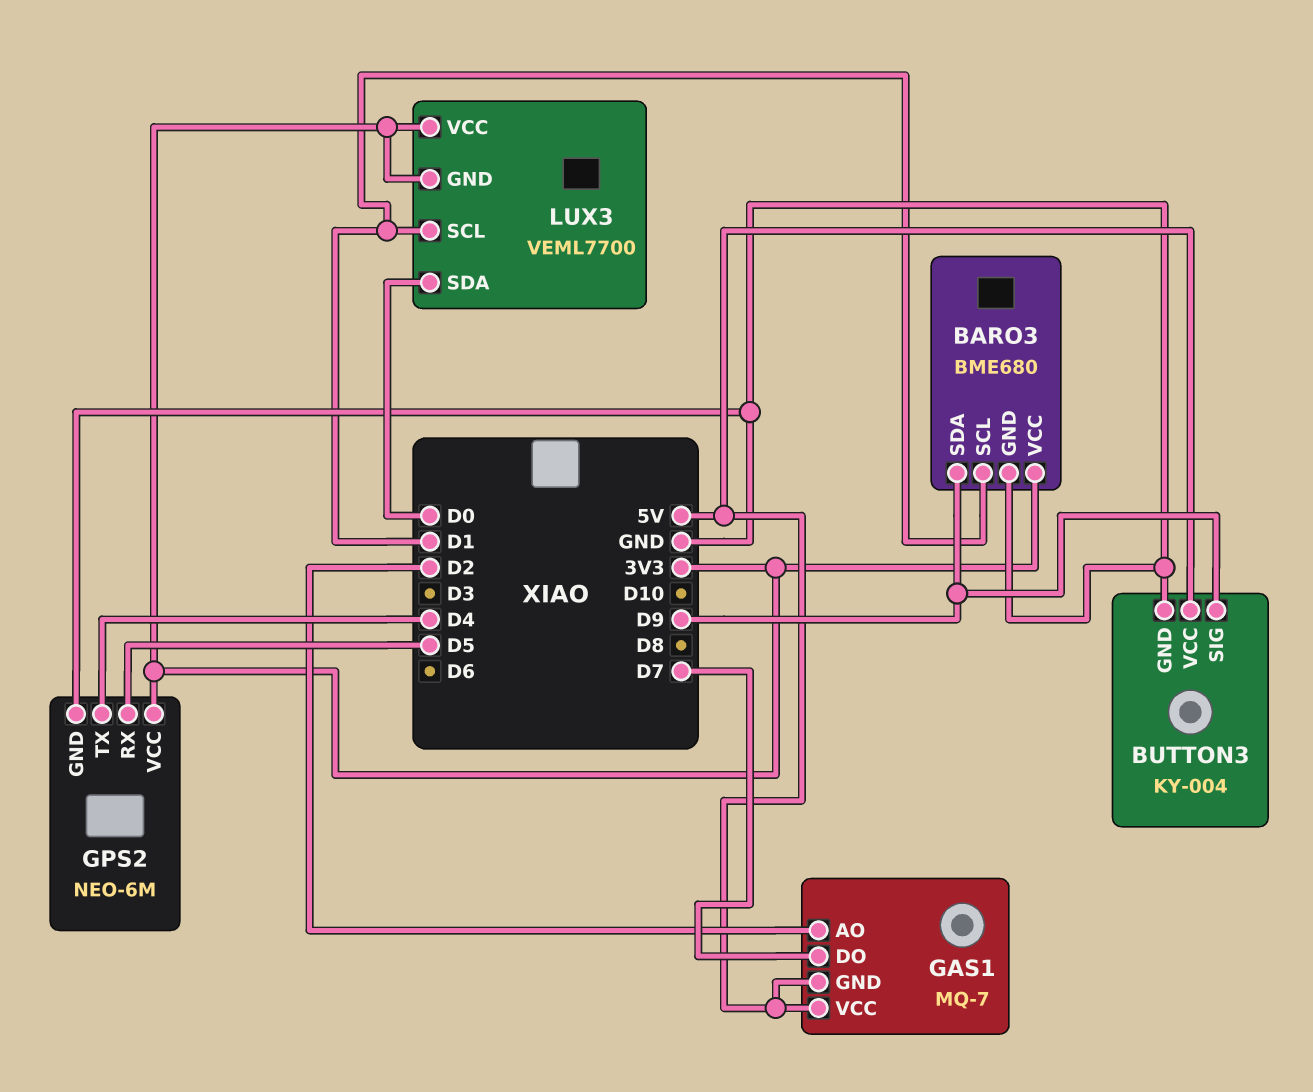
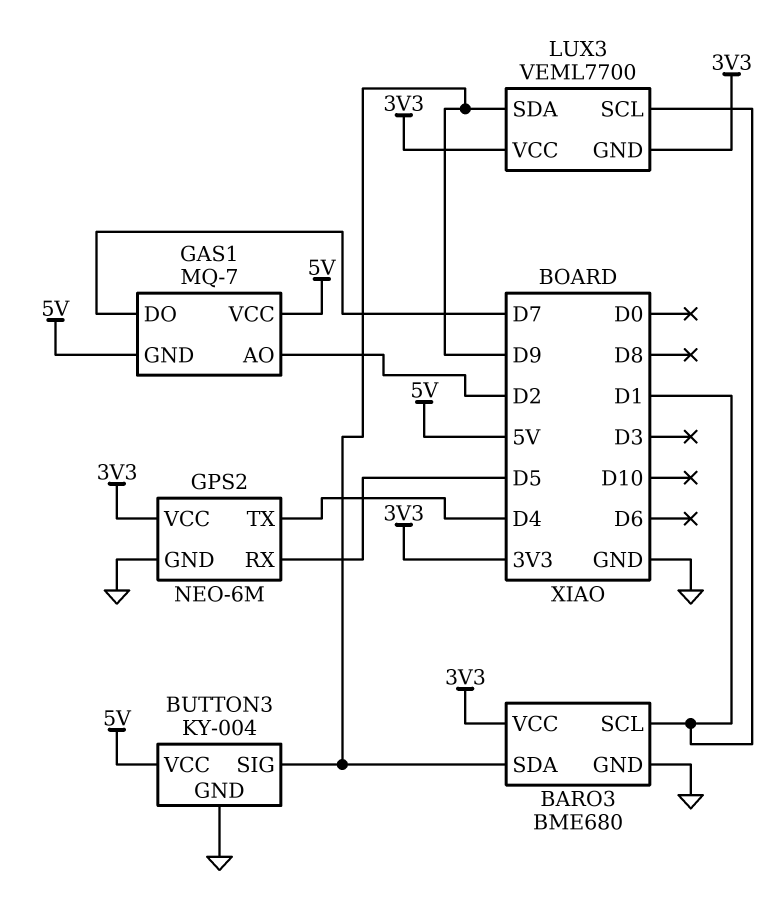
LUX3 pin SDA: D0 -> D9

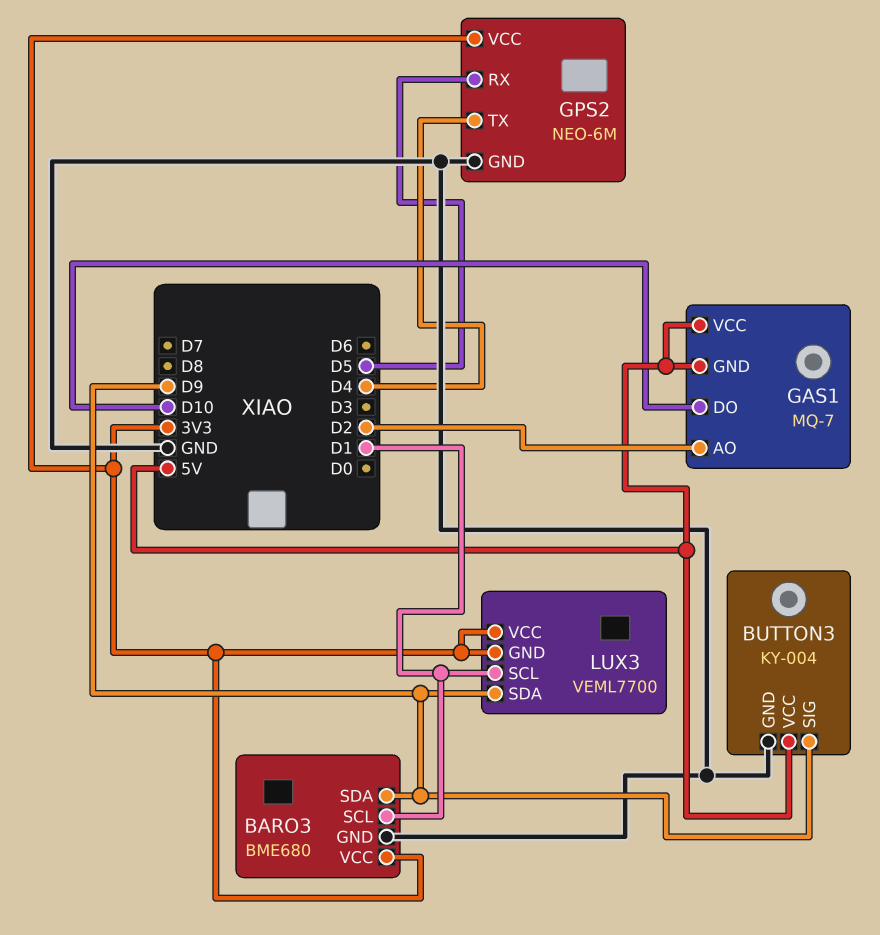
GAS1 pin DO: D7 -> D10

